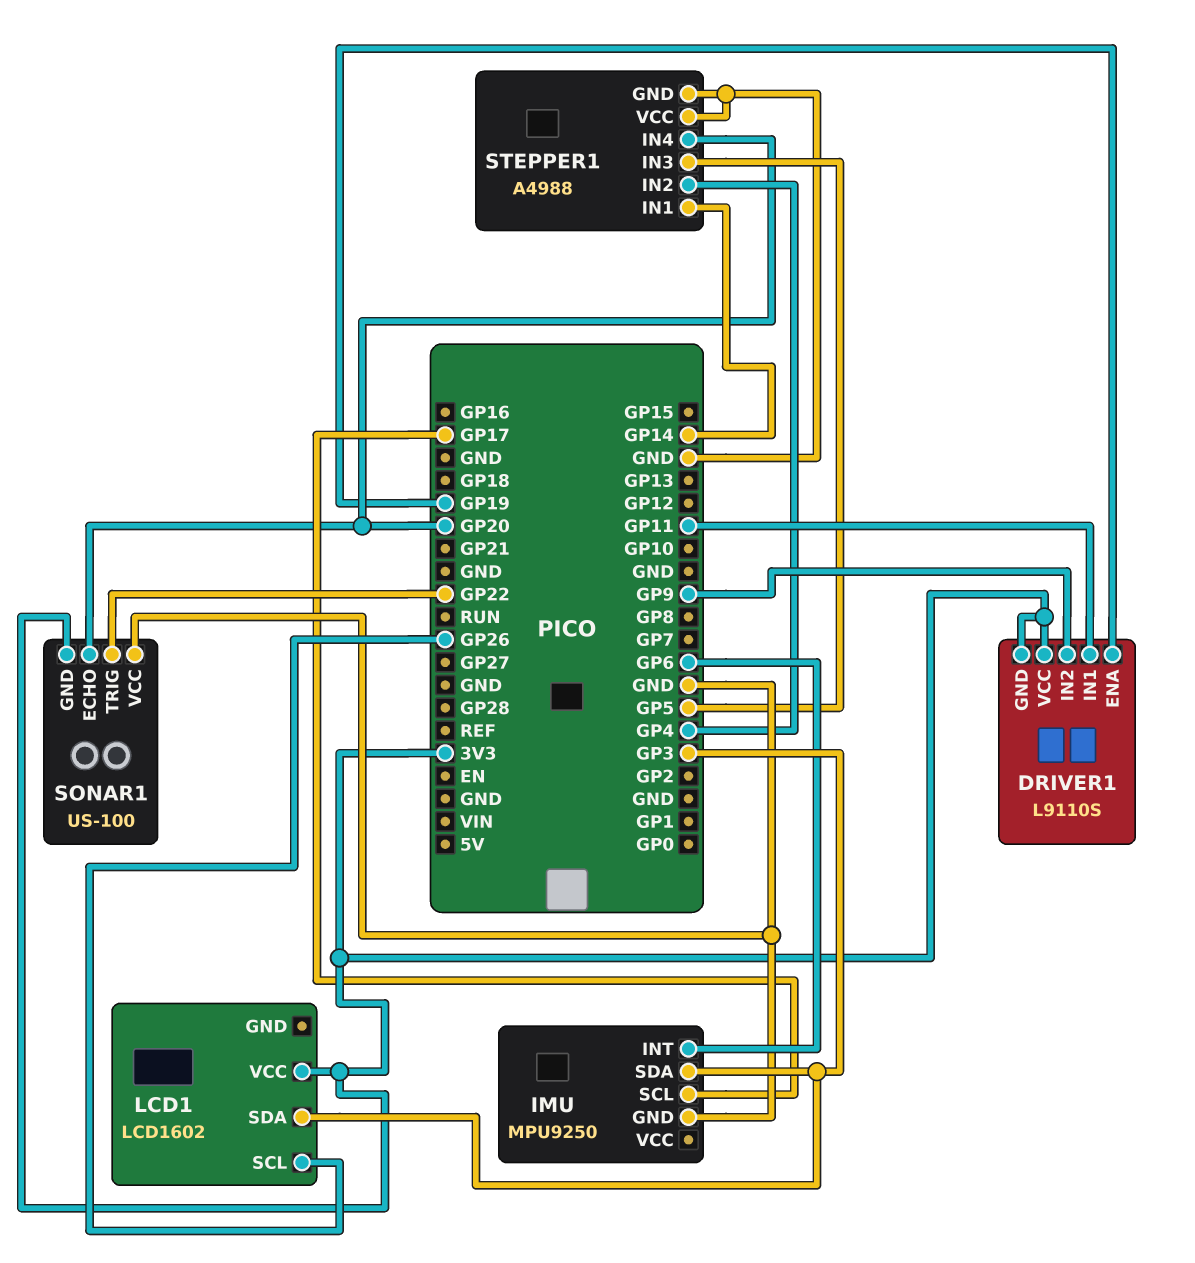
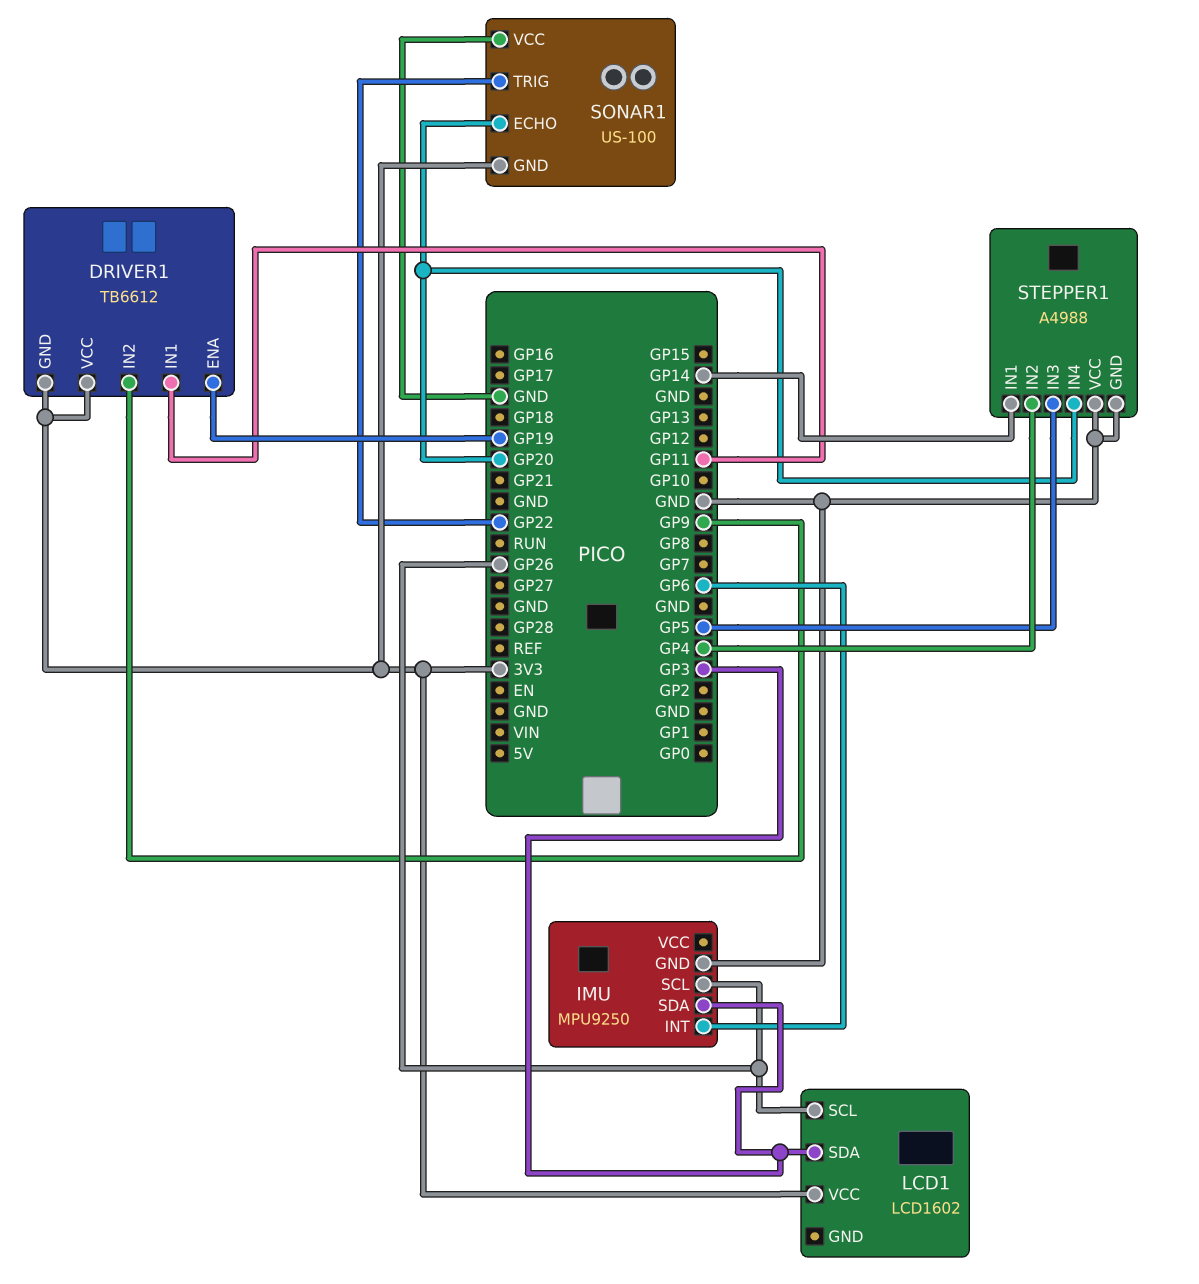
DRIVER1: L9110S -> TB6612
IMU pin SCL: GP17 -> GP26

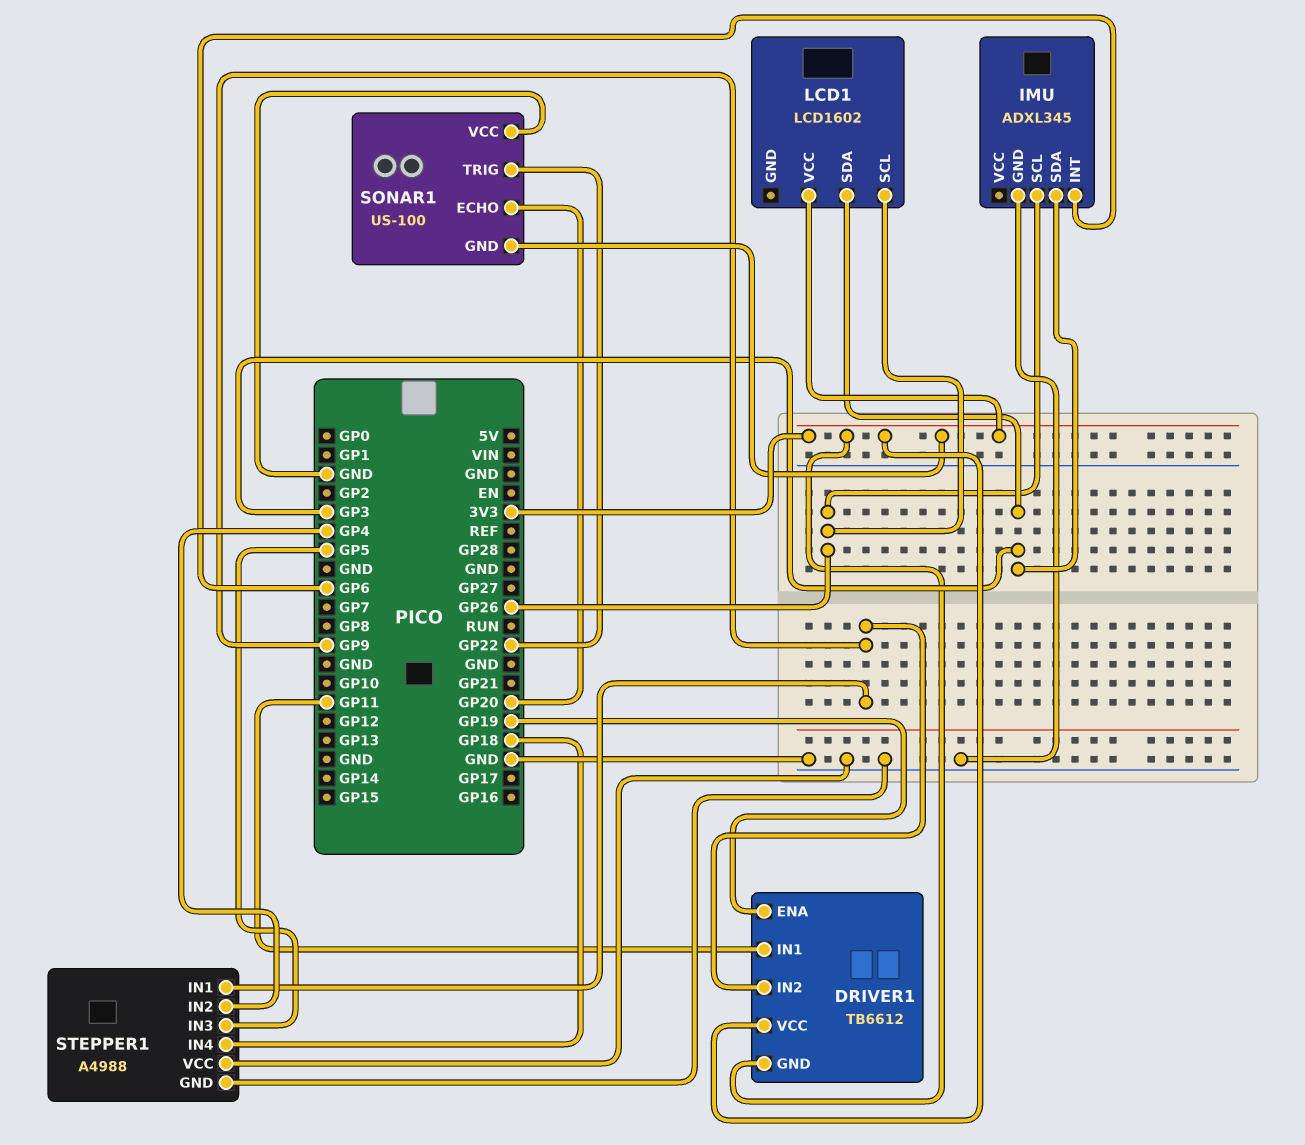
IMU: MPU9250 -> ADXL345
STEPPER1 pin IN1: GP14 -> GP9
STEPPER1 pin IN4: GP20 -> GP18

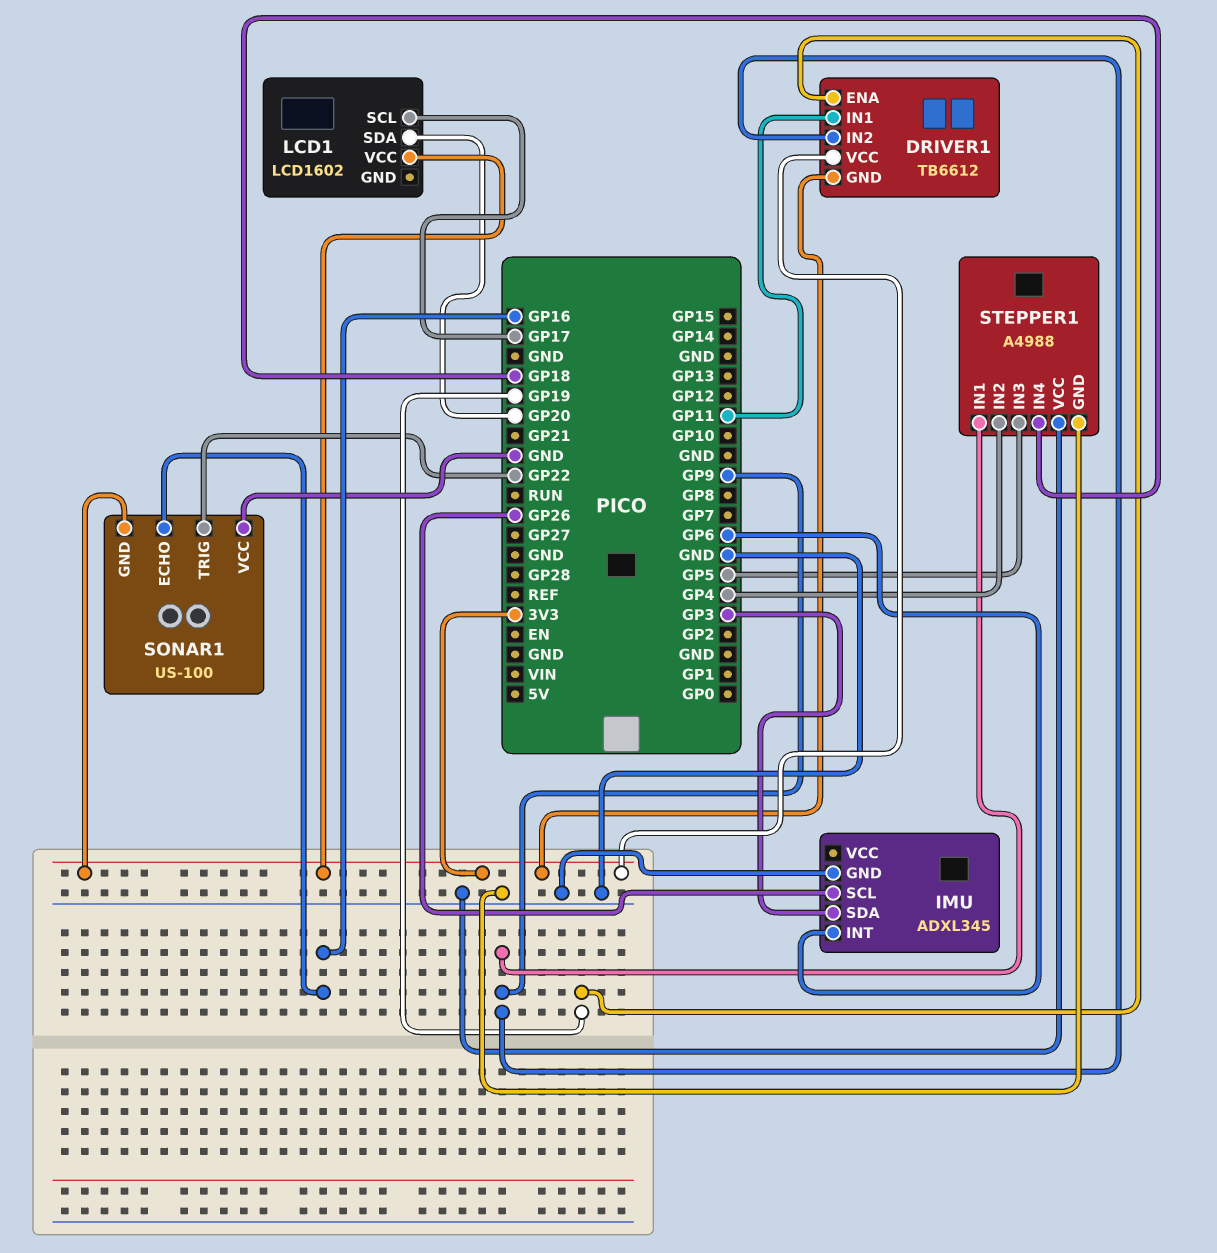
LCD1 pin SCL: GP26 -> GP17
LCD1 pin SDA: GP3 -> GP20
SONAR1 pin ECHO: GP20 -> GP16

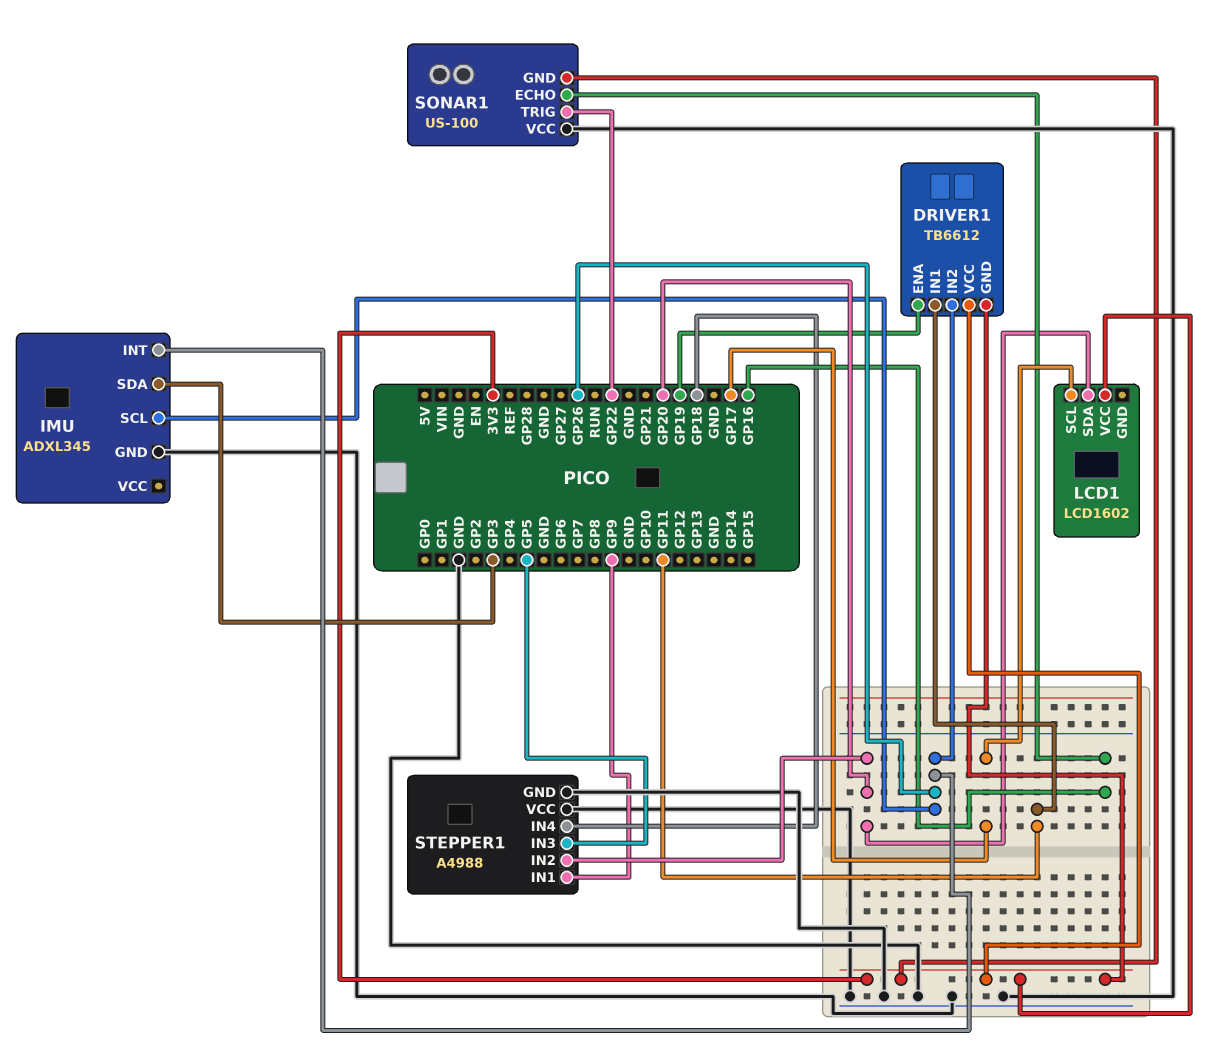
DRIVER1 pin IN2: GP9 -> GP26
IMU pin INT: GP6 -> GP26
STEPPER1 pin IN2: GP4 -> GP20

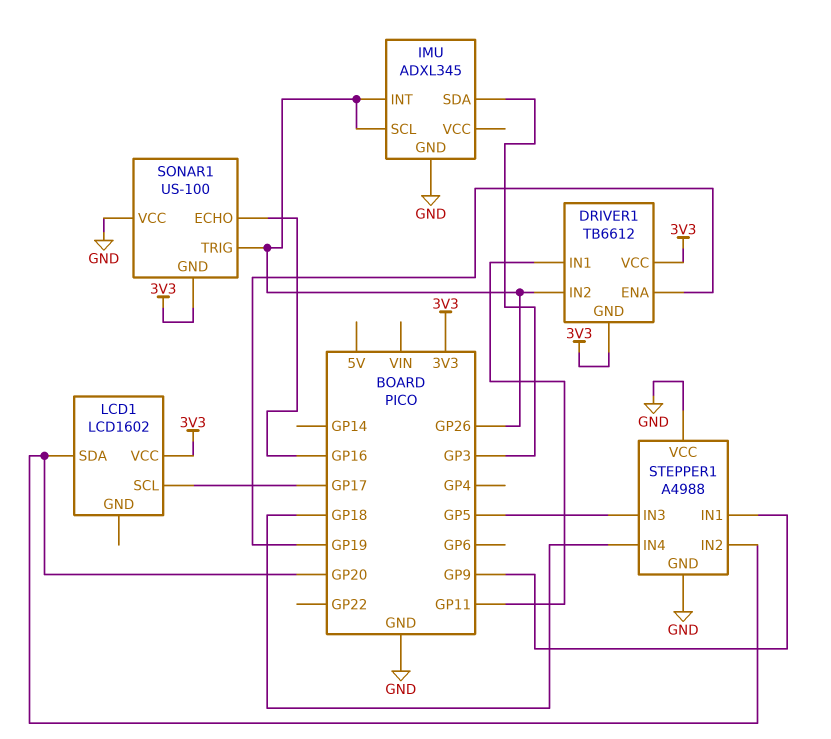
SONAR1 pin TRIG: GP22 -> GP26

